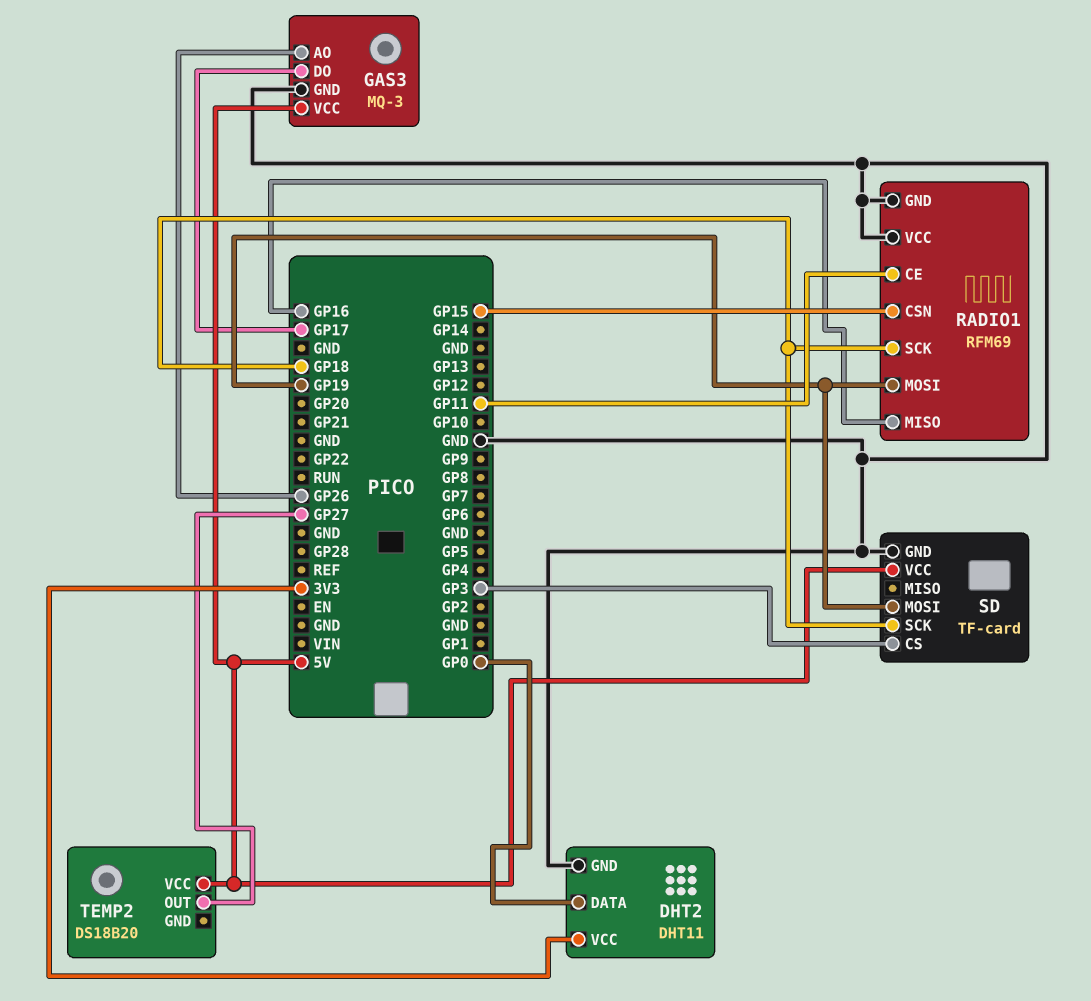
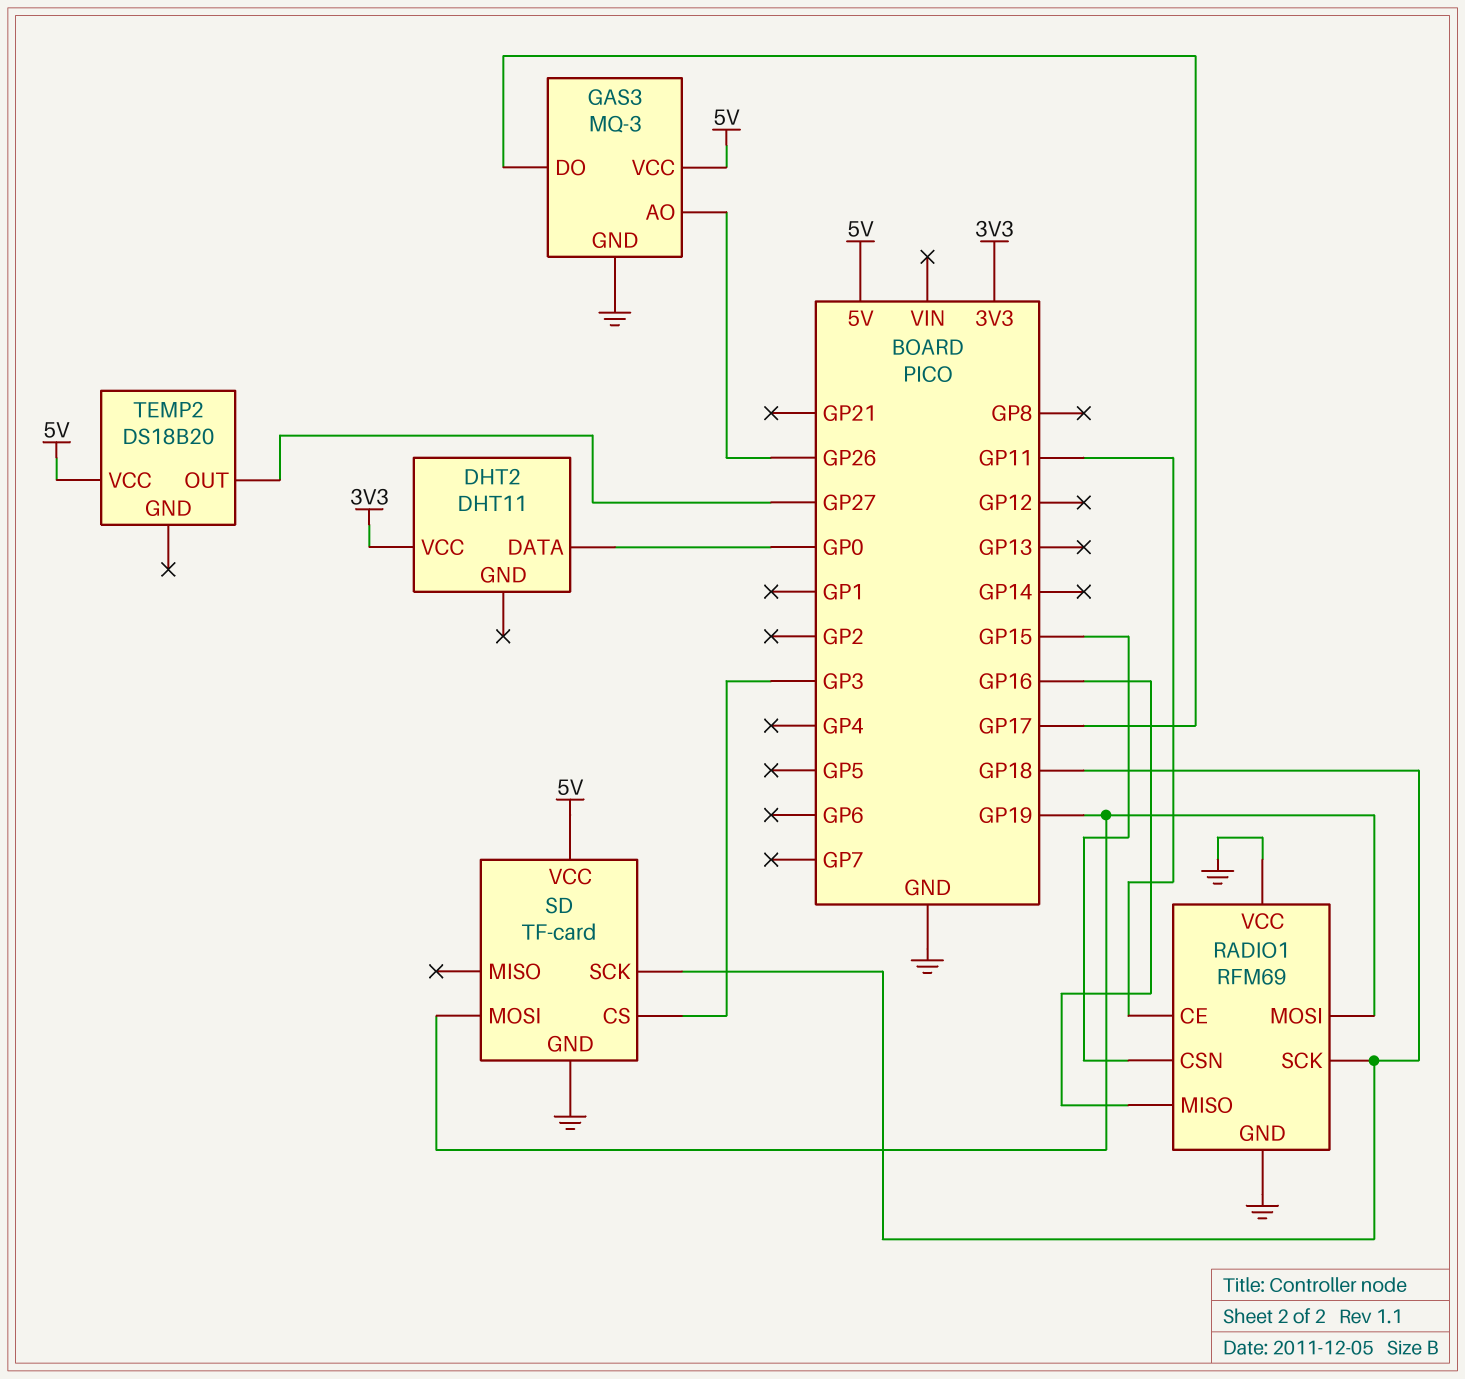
DHT2 pin GND: GND -> none

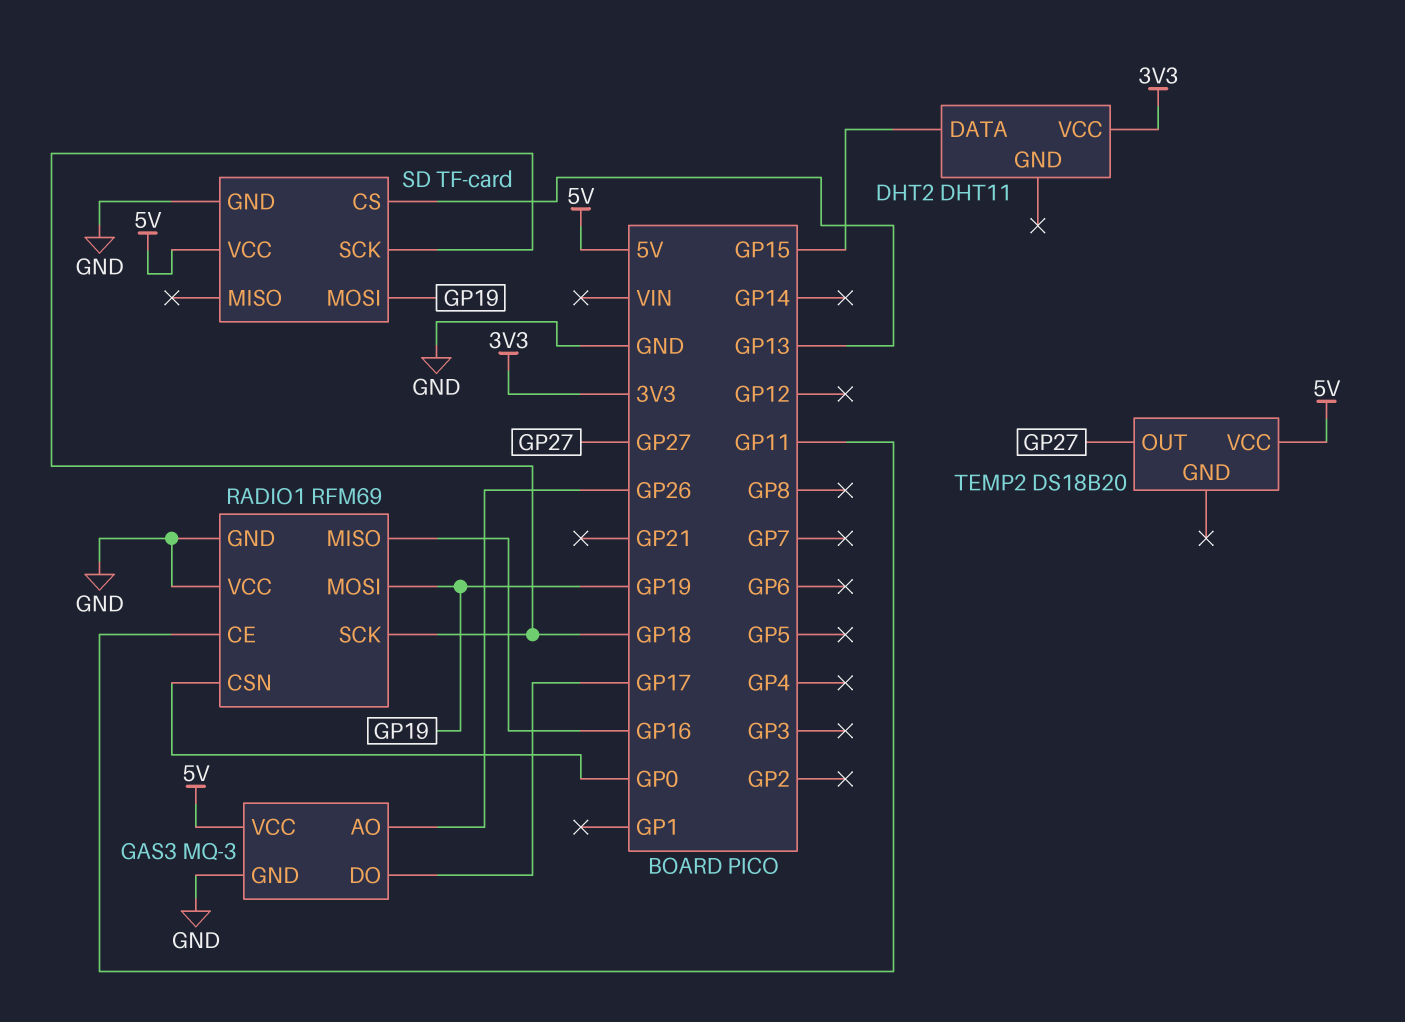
DHT2 pin DATA: GP0 -> GP15
RADIO1 pin CSN: GP15 -> GP0
SD pin CS: GP3 -> GP13

